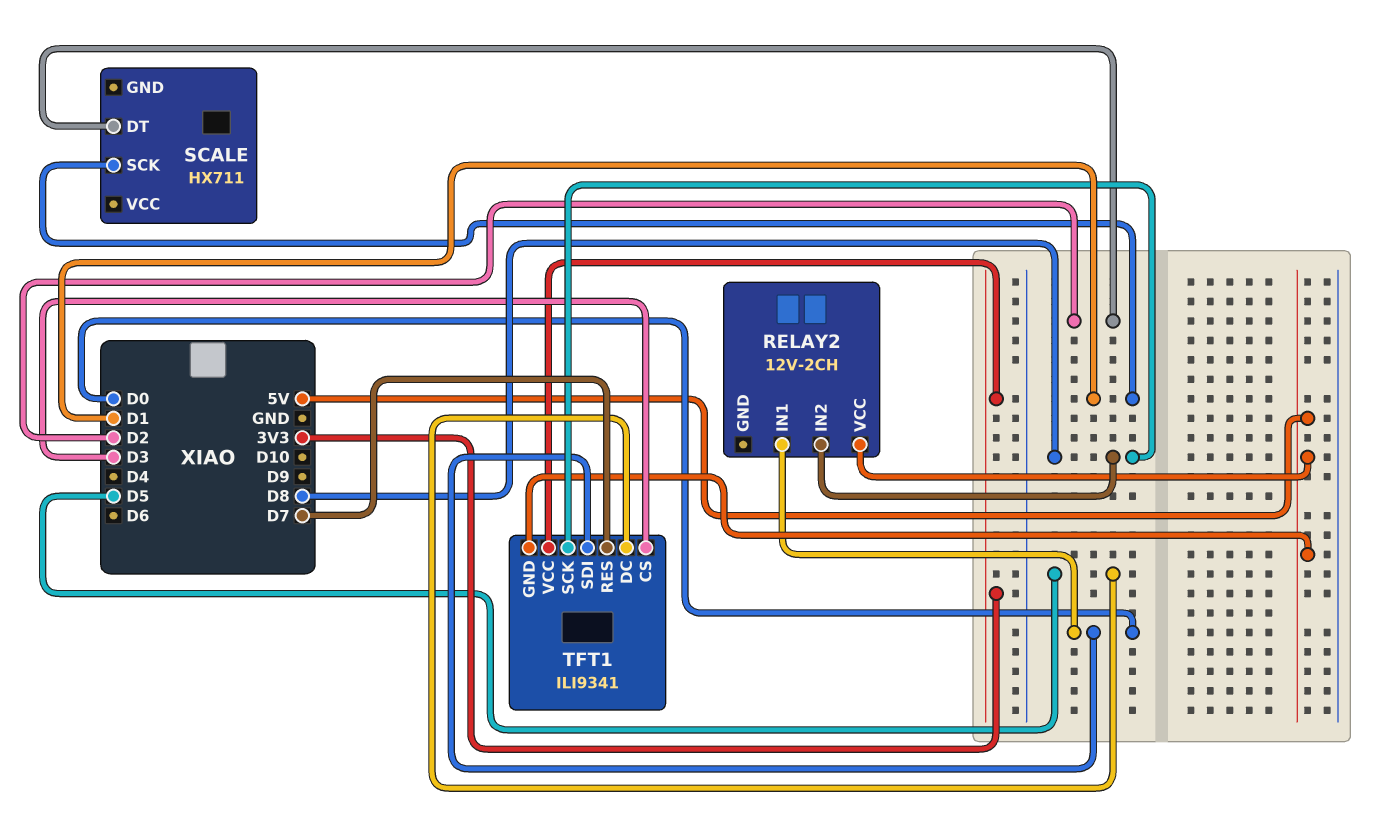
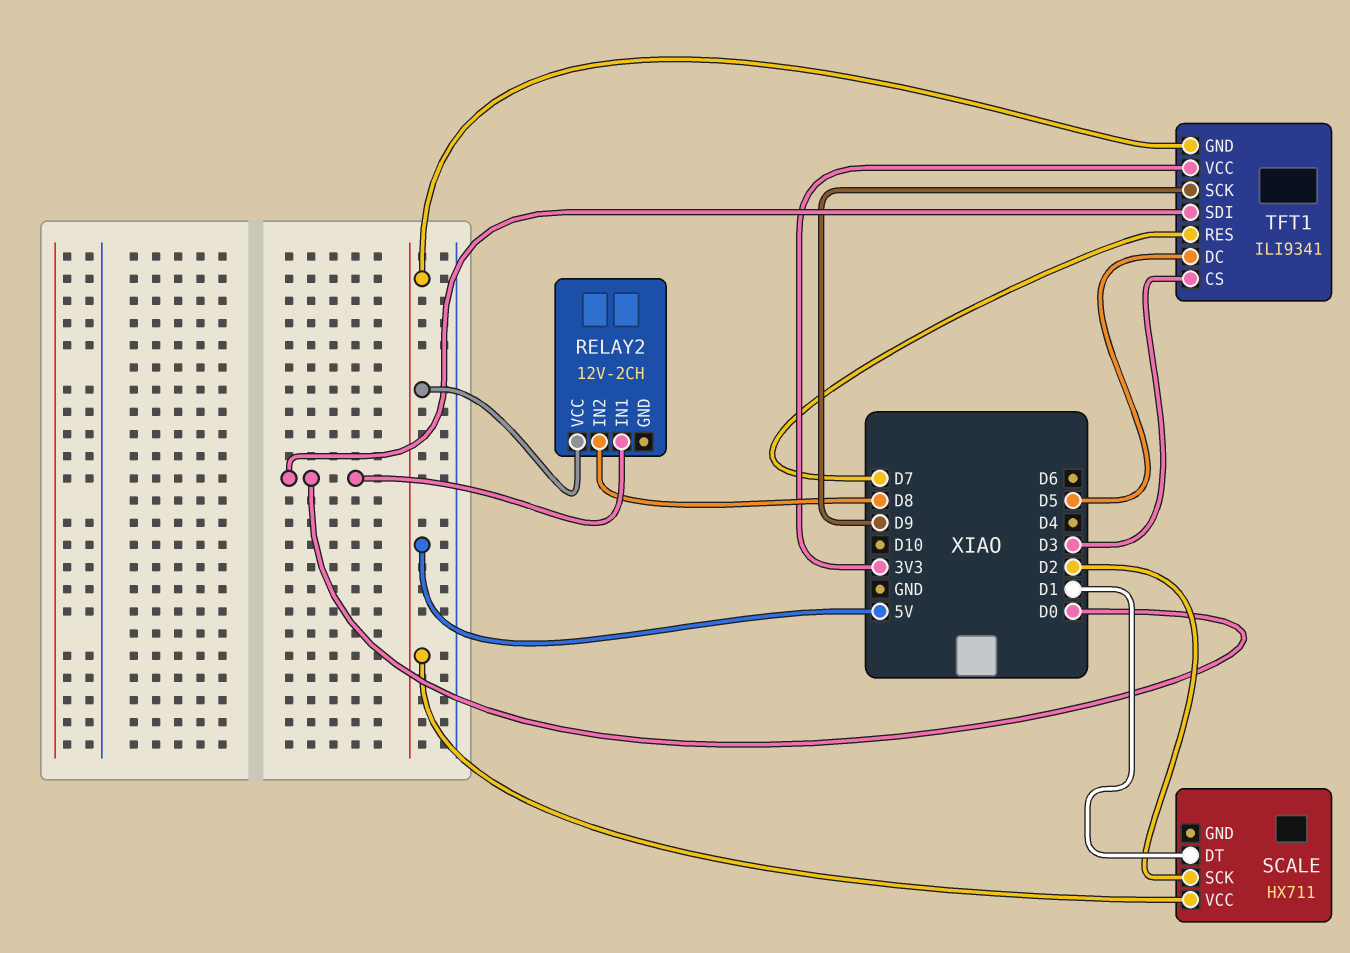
SCALE pin DT: D2 -> D1
SCALE pin SCK: D1 -> D2
SCALE pin VCC: none -> 5V
TFT1 pin SCK: D8 -> D9

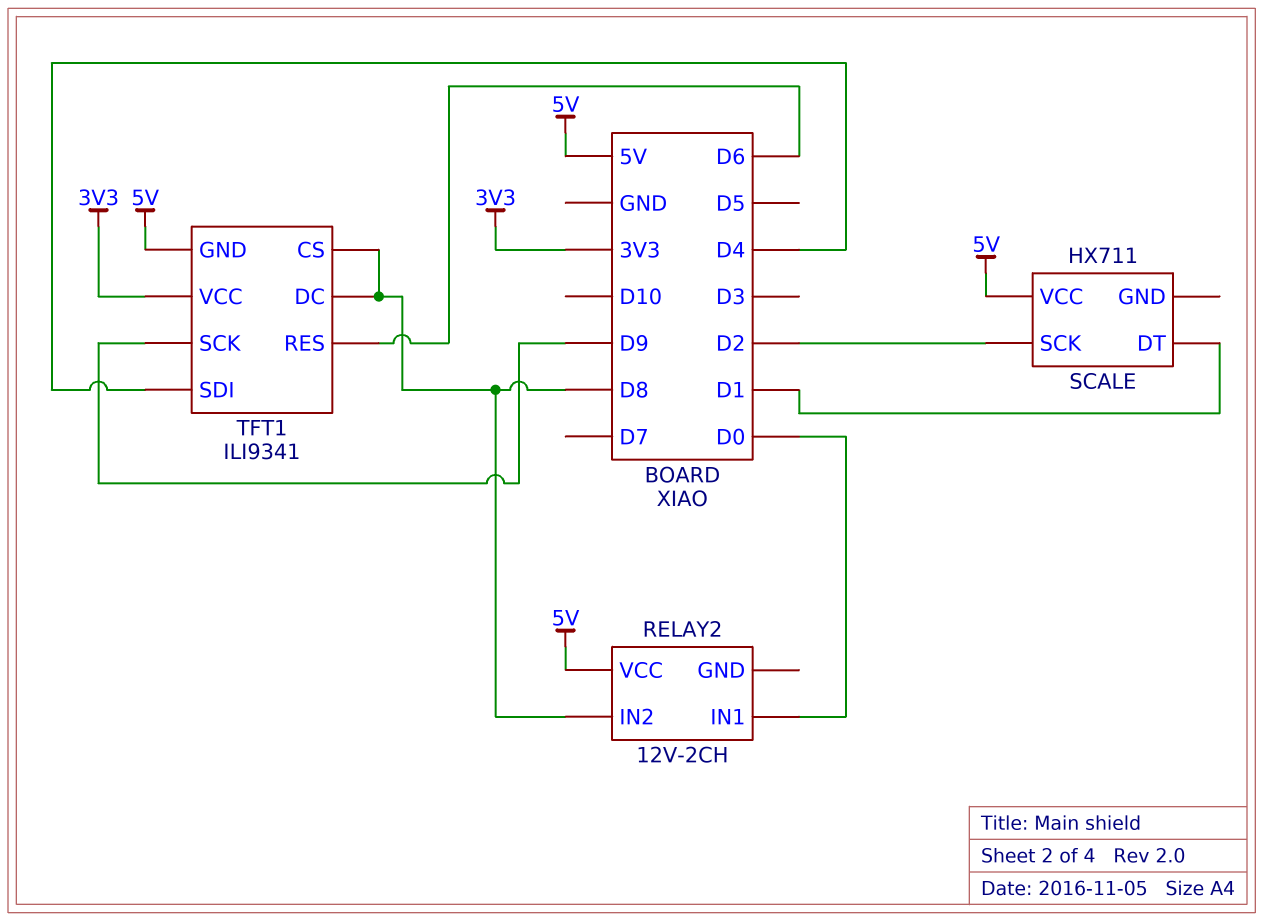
TFT1 pin CS: D3 -> D8
TFT1 pin DC: D5 -> D8
TFT1 pin RES: D7 -> D6
TFT1 pin SDI: D0 -> D4

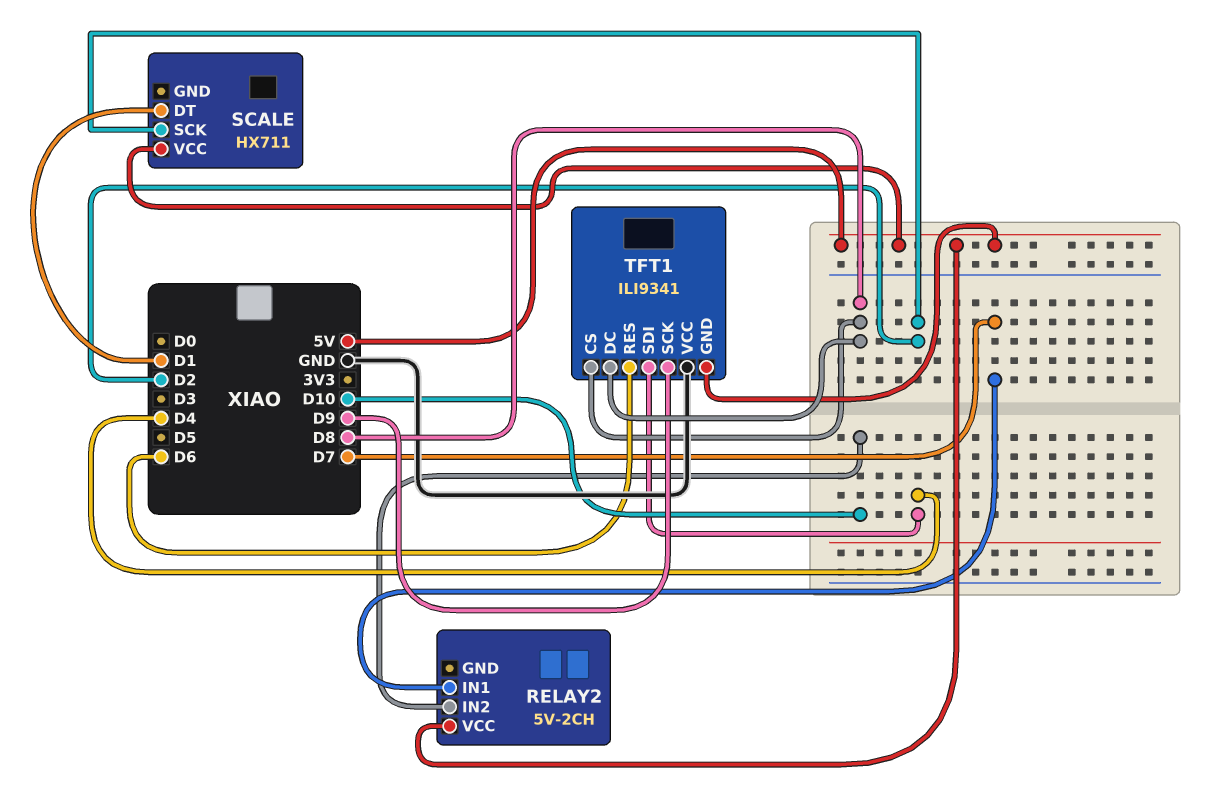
RELAY2: 12V-2CH -> 5V-2CH
RELAY2 pin IN1: D0 -> D7
RELAY2 pin IN2: D8 -> D10
TFT1 pin VCC: 3V3 -> GND

